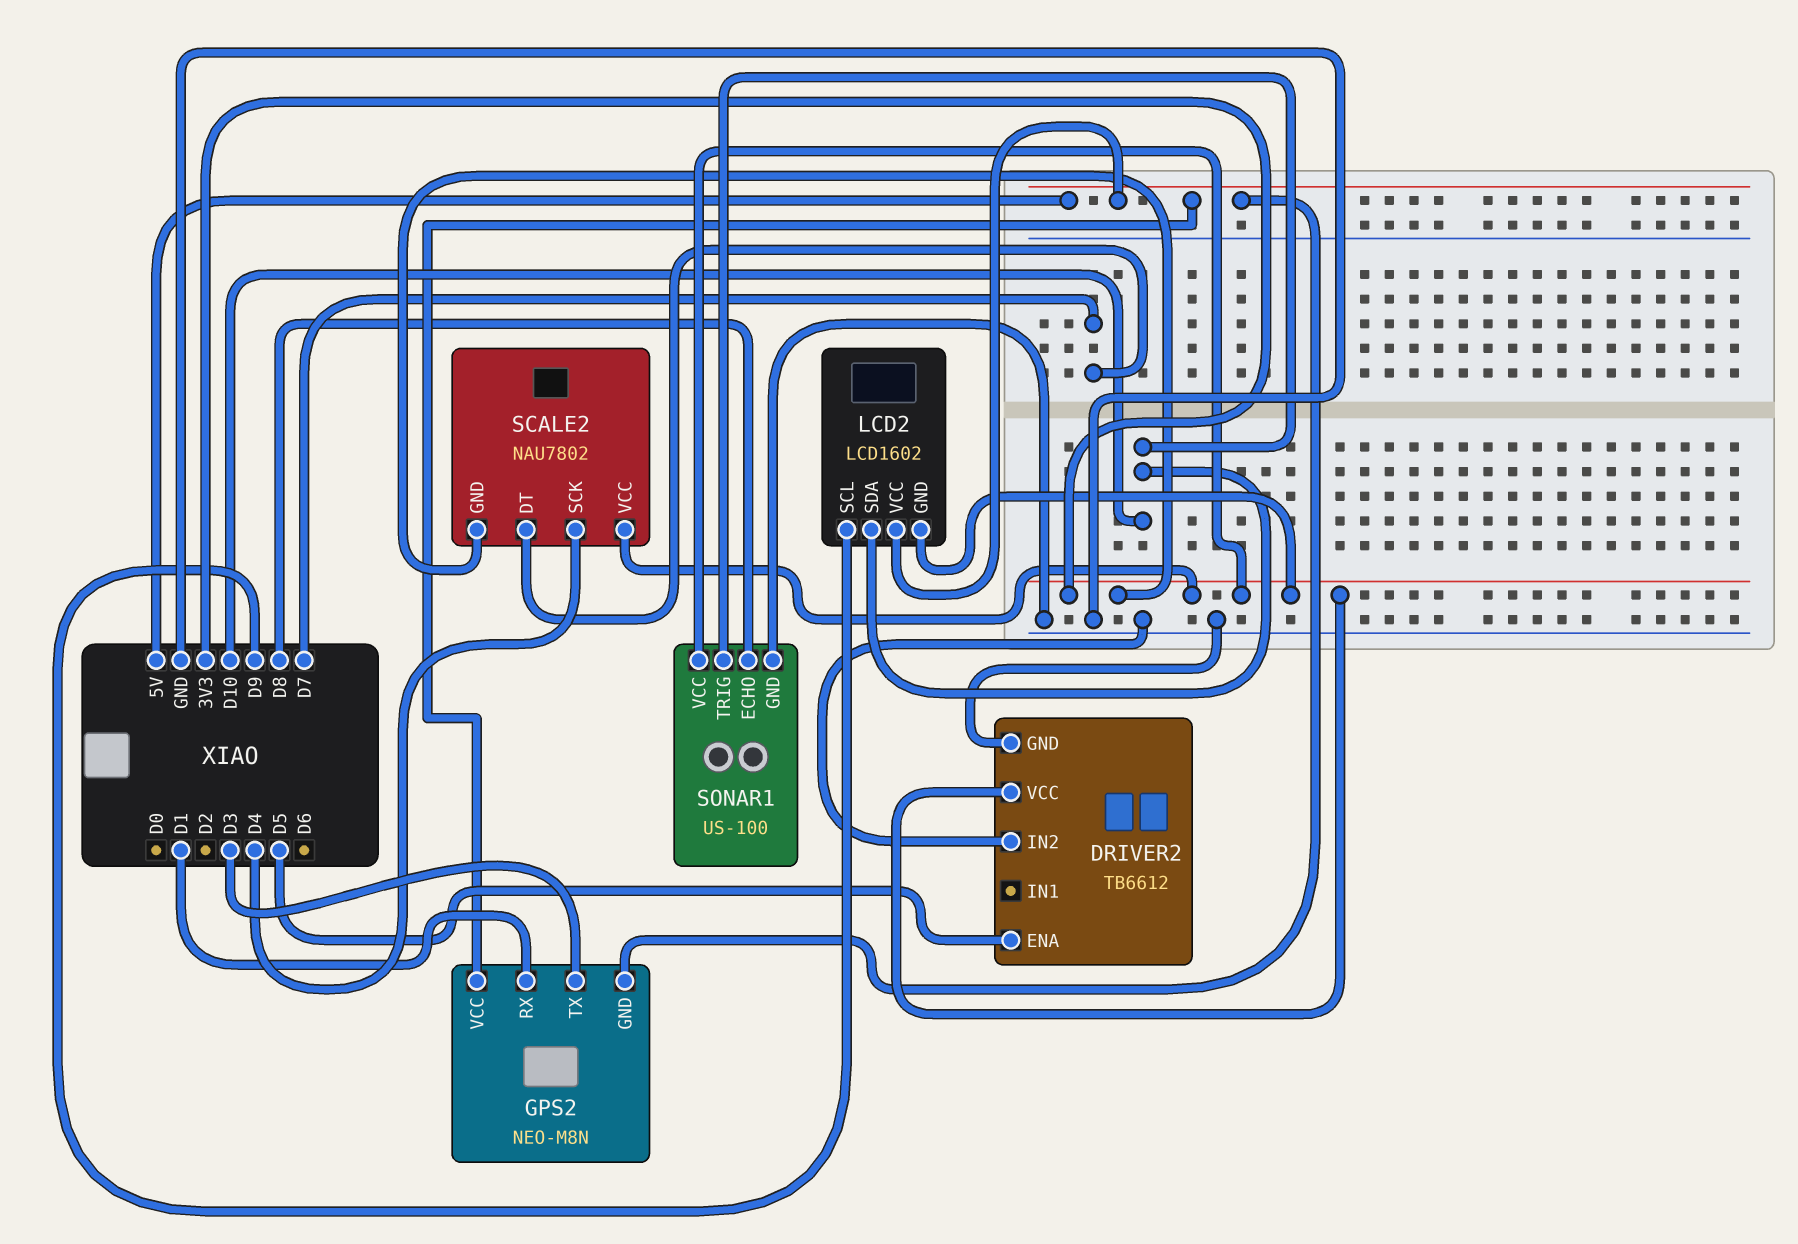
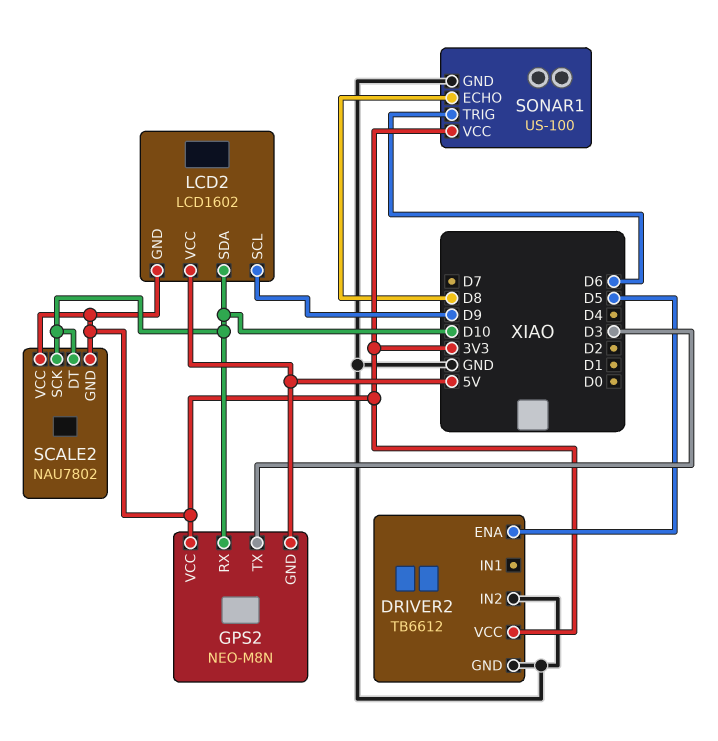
GPS2 pin RX: D1 -> D10
GPS2 pin VCC: 5V -> 3V3
SCALE2 pin DT: D7 -> D10
SCALE2 pin SCK: D4 -> D10
SONAR1 pin TRIG: D10 -> D6

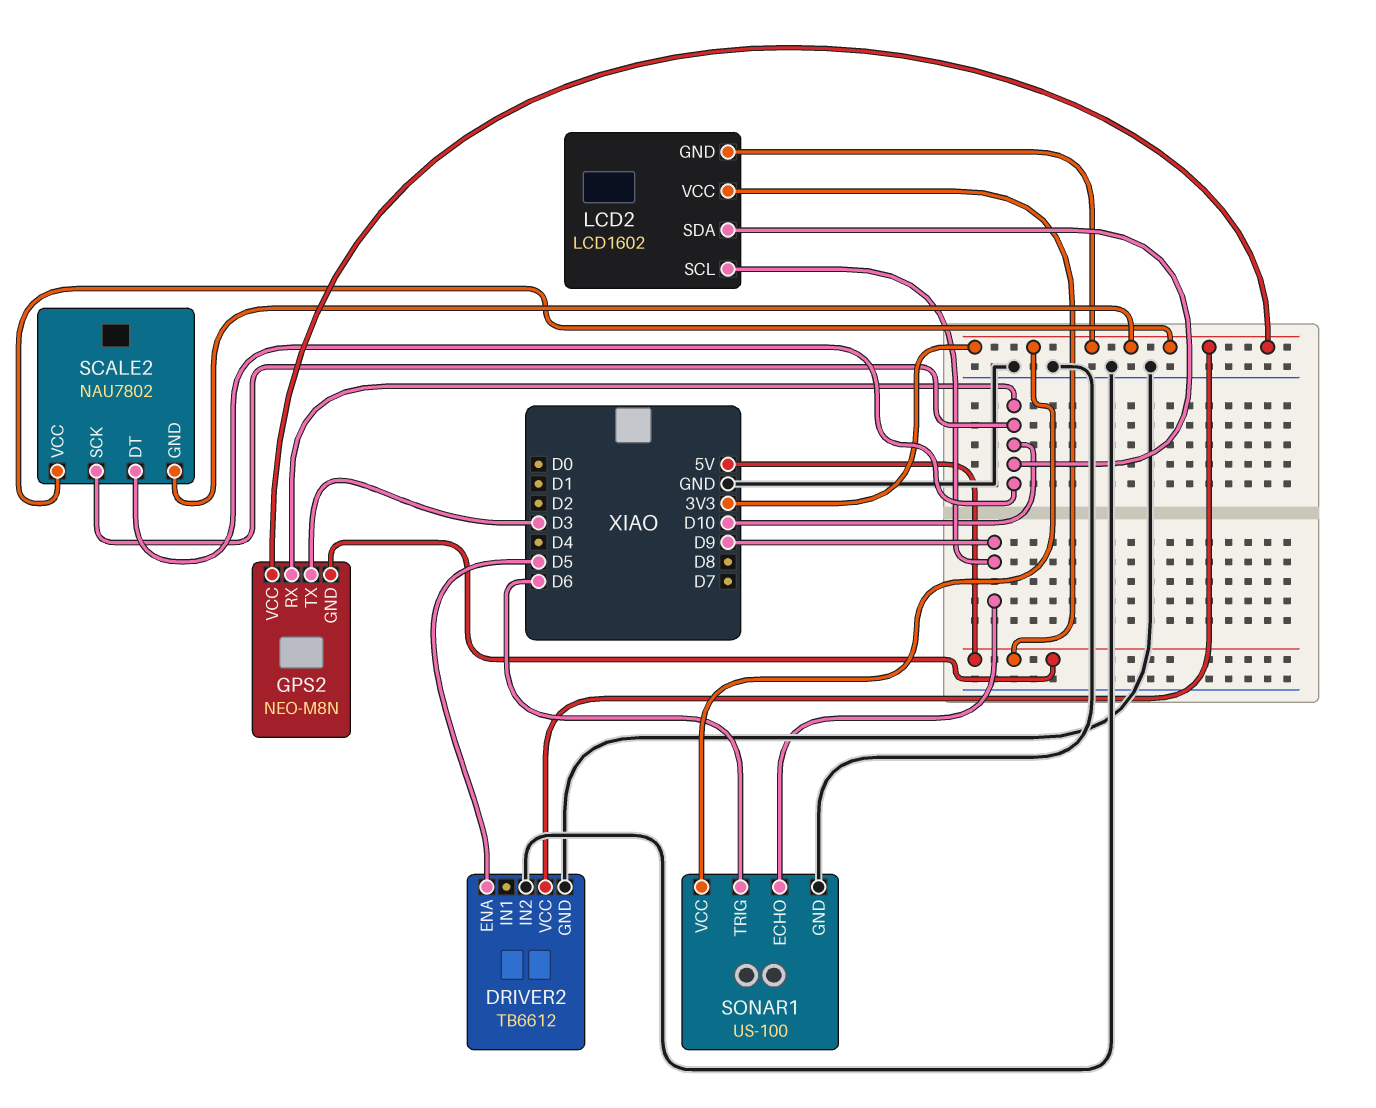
SONAR1 pin ECHO: D8 -> D9

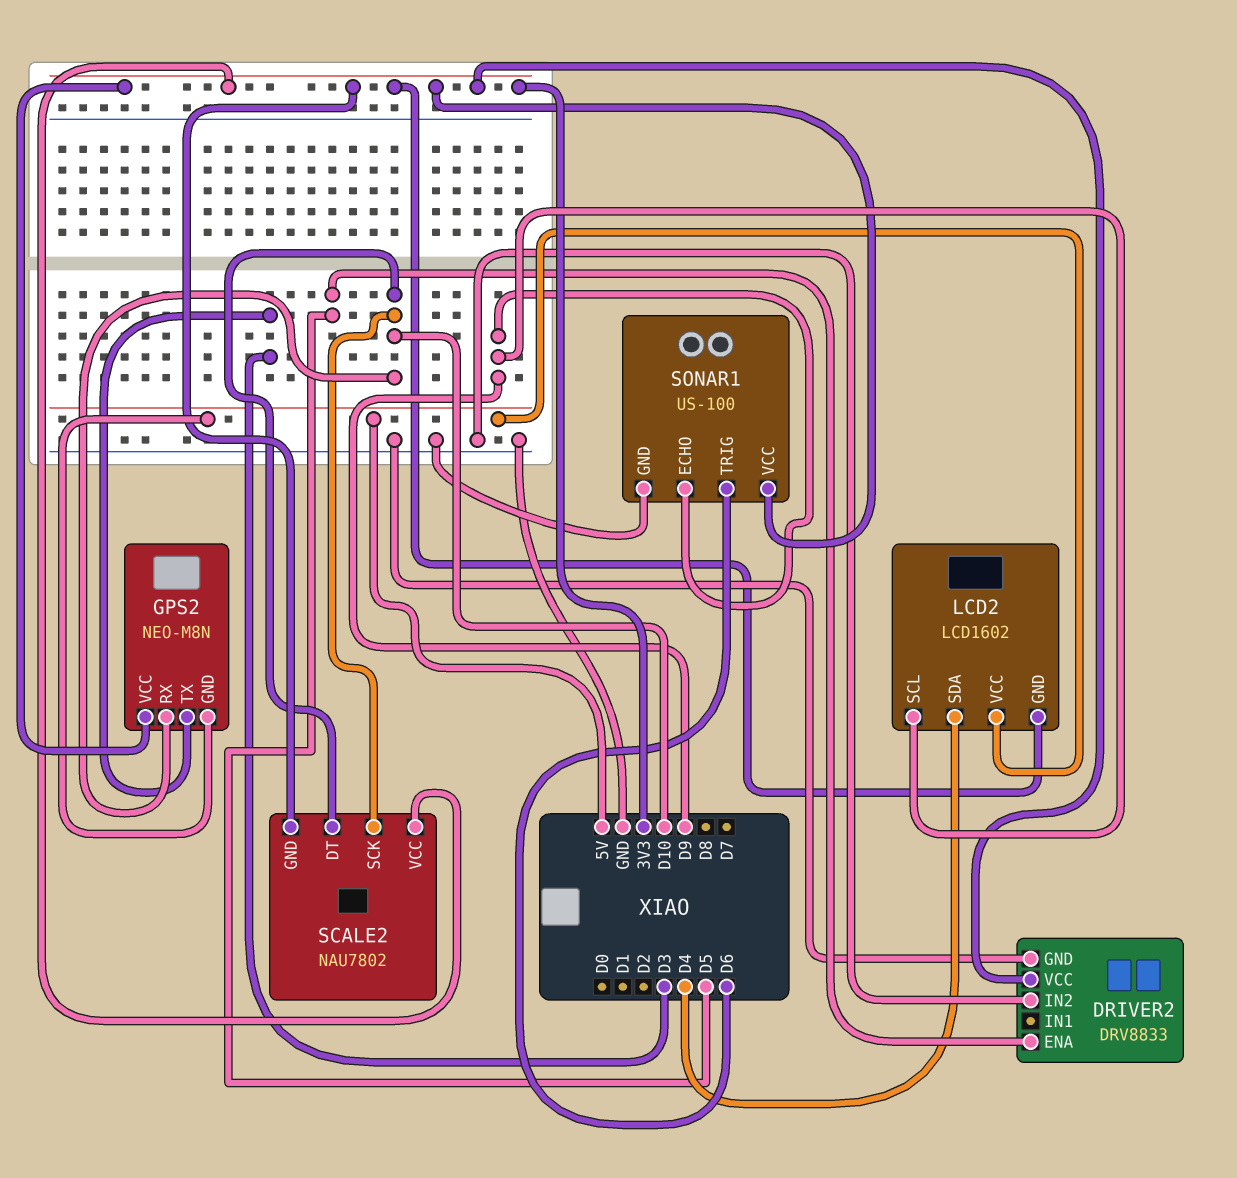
DRIVER2: TB6612 -> DRV8833
LCD2 pin SDA: D10 -> D4

